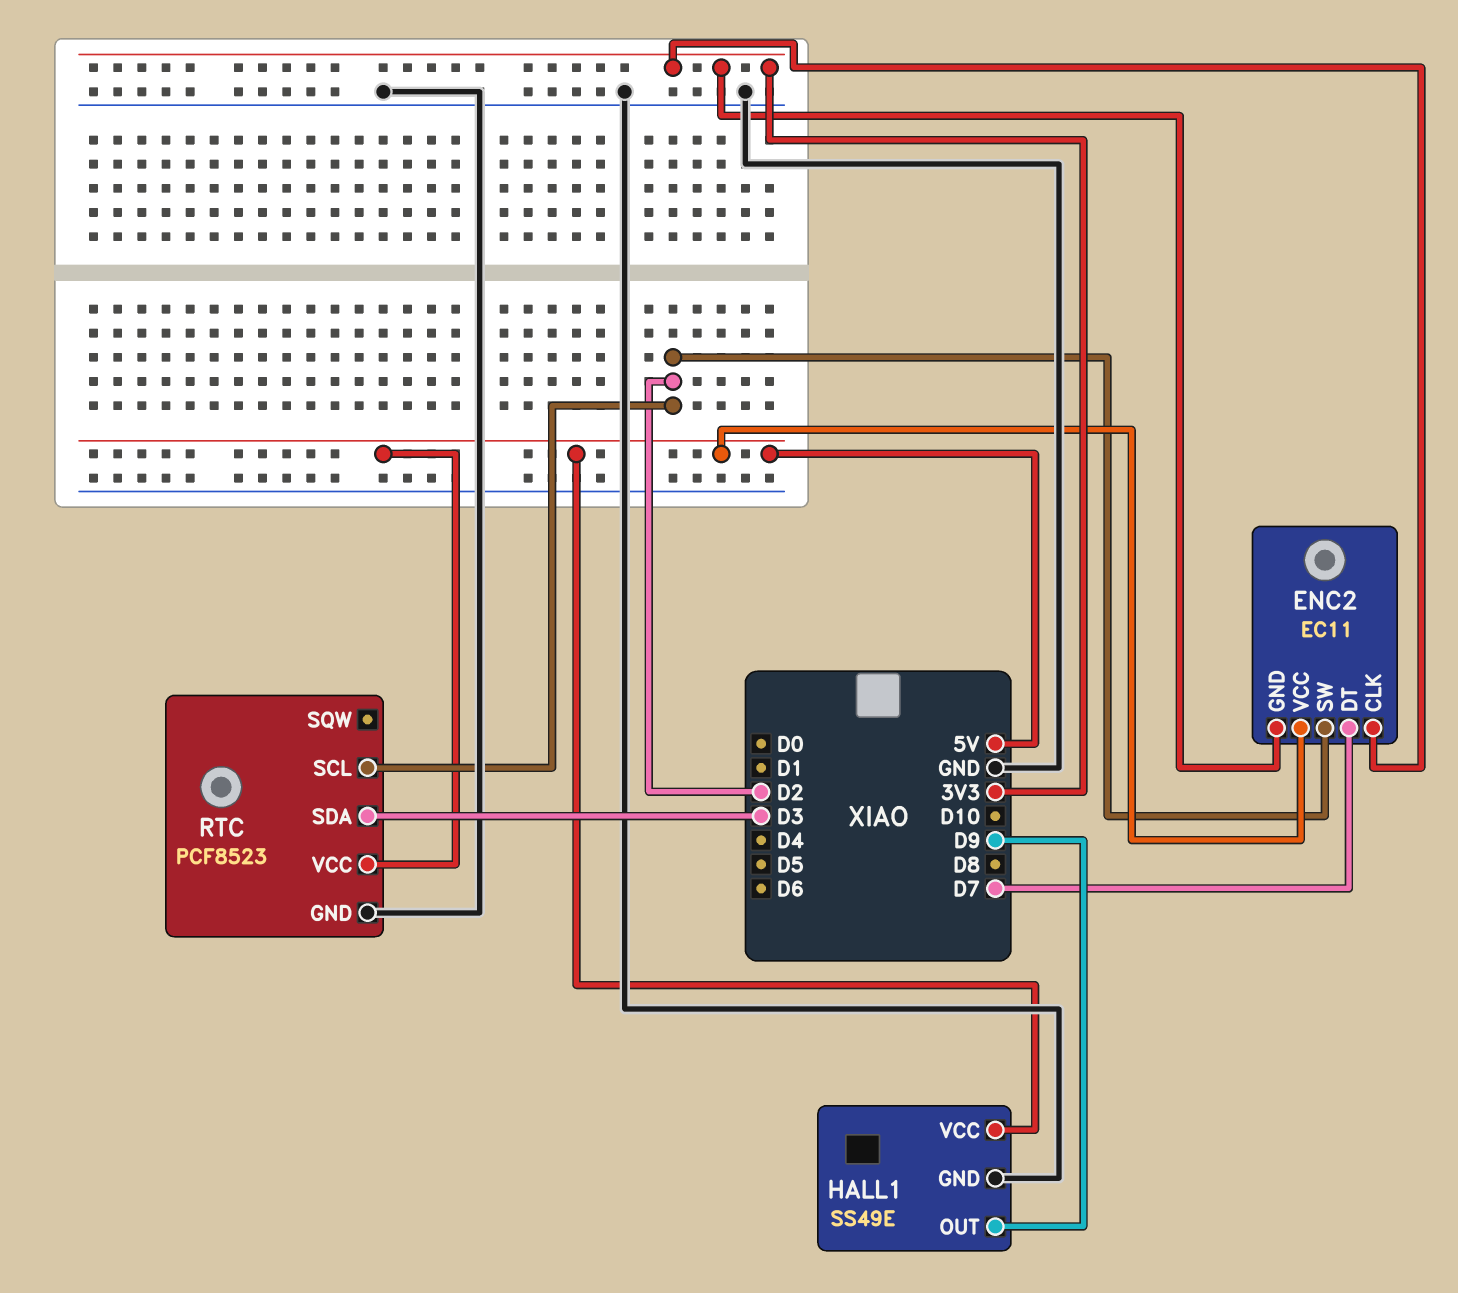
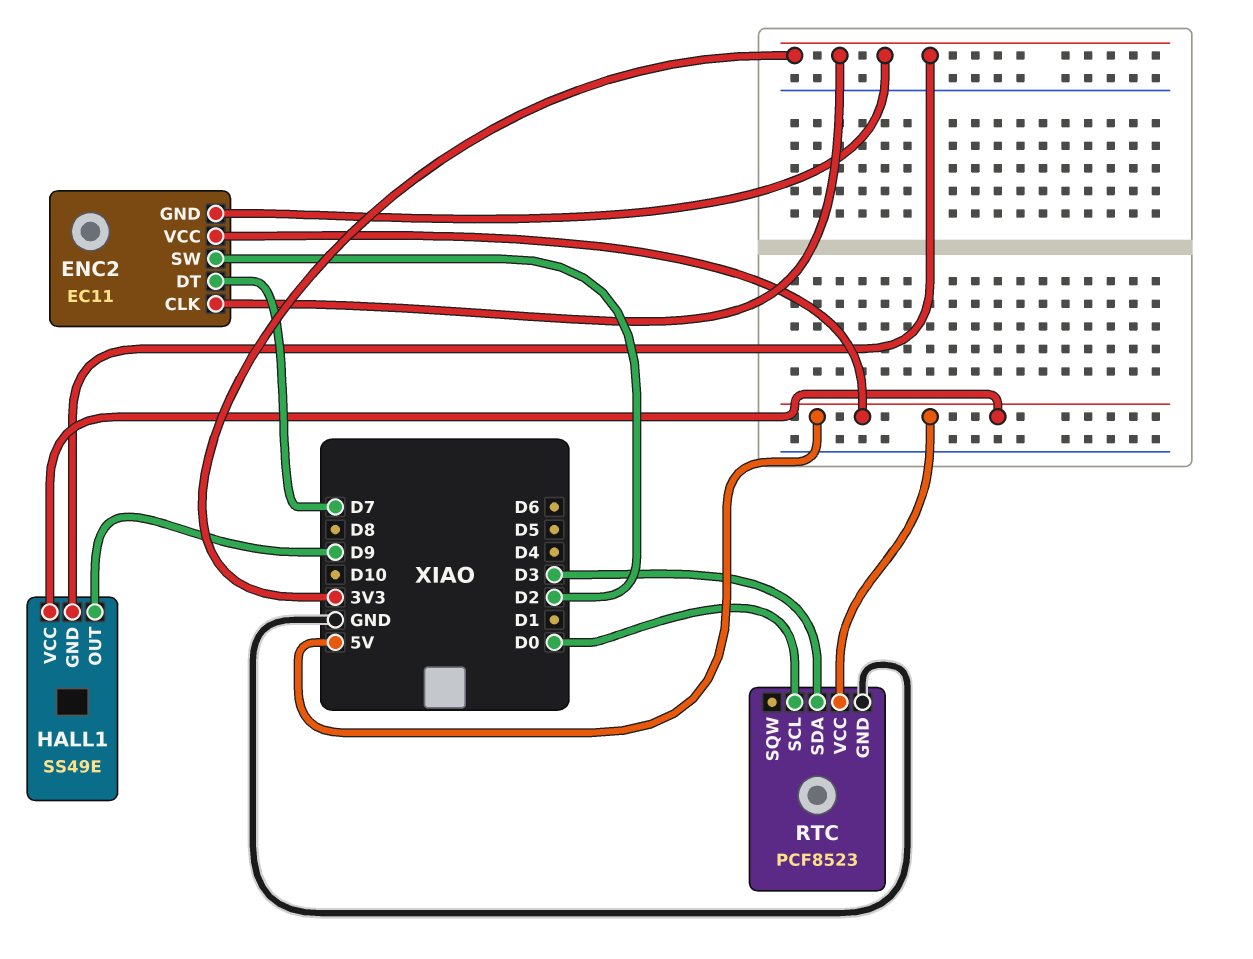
HALL1 pin GND: GND -> 3V3
RTC pin SCL: D2 -> D0

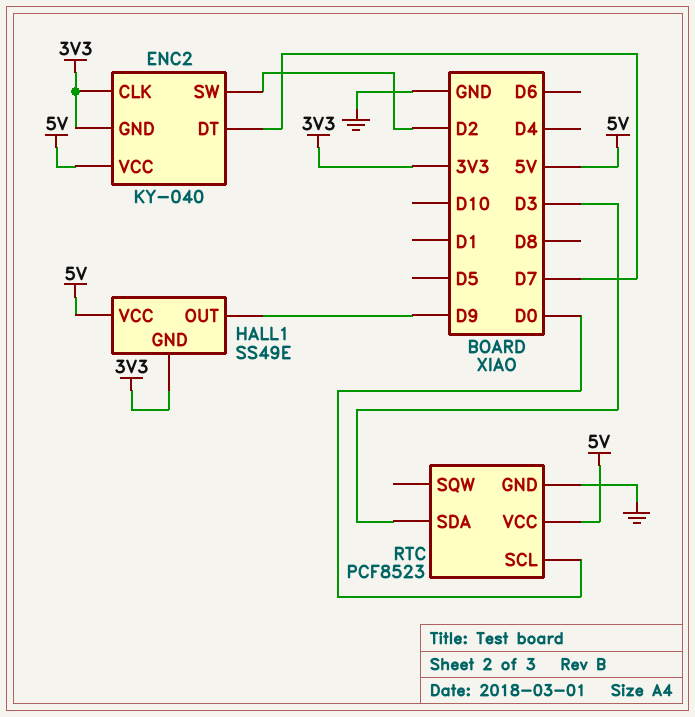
ENC2: EC11 -> KY-040

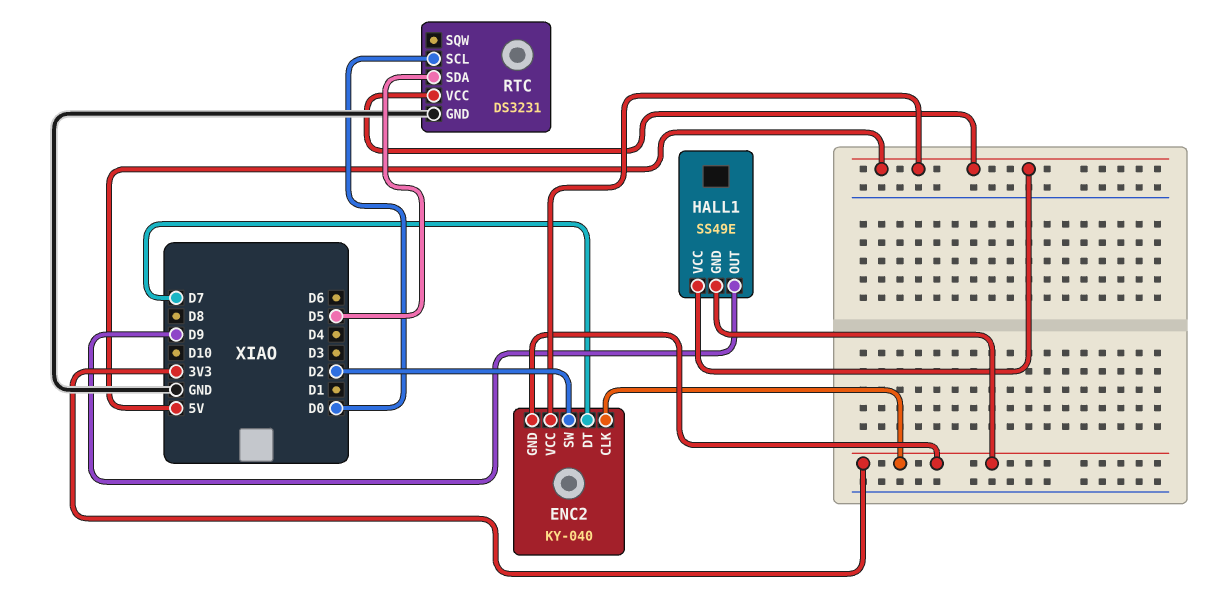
RTC: PCF8523 -> DS3231
RTC pin SDA: D3 -> D5

